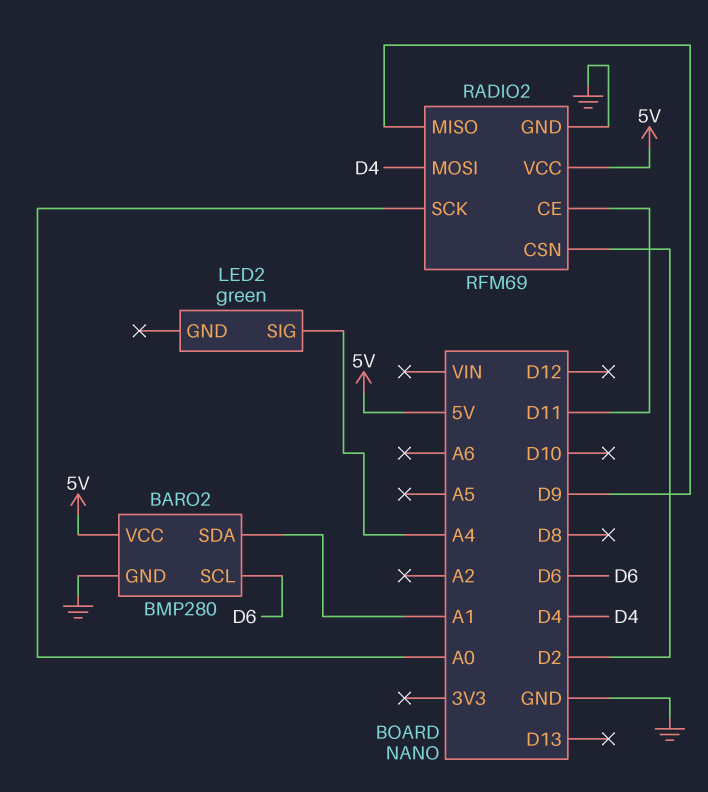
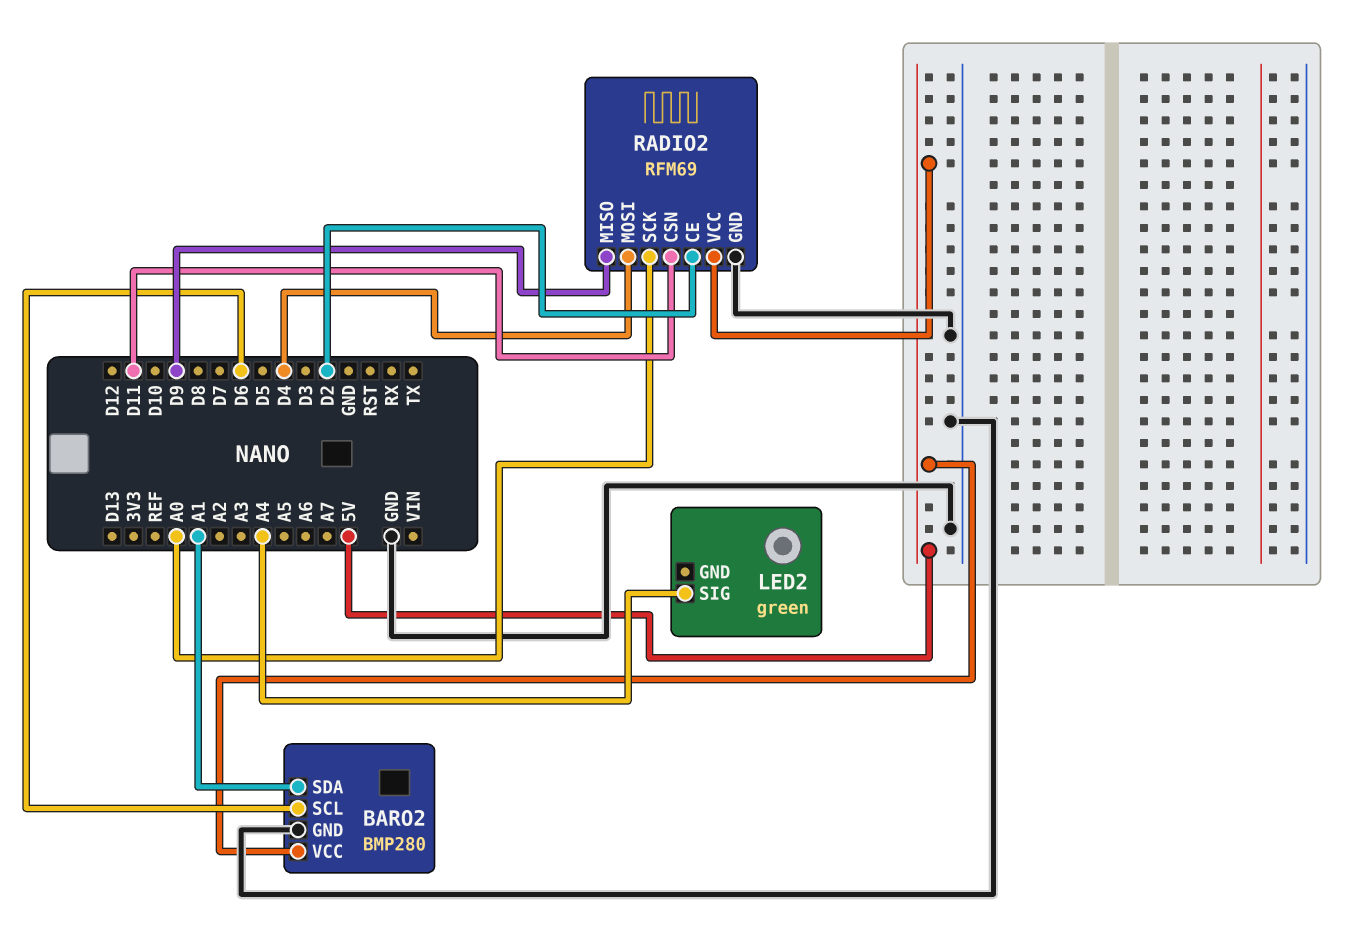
RADIO2 pin CE: D11 -> D2
RADIO2 pin CSN: D2 -> D11

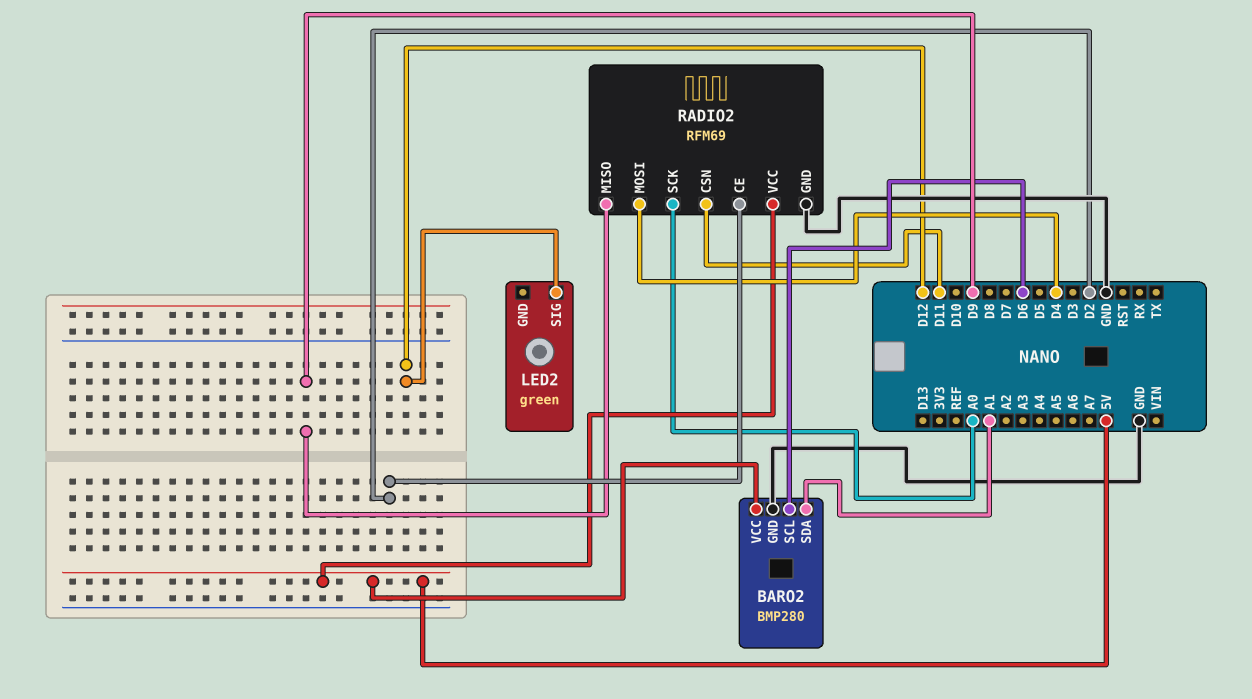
LED2 pin SIG: A4 -> D12

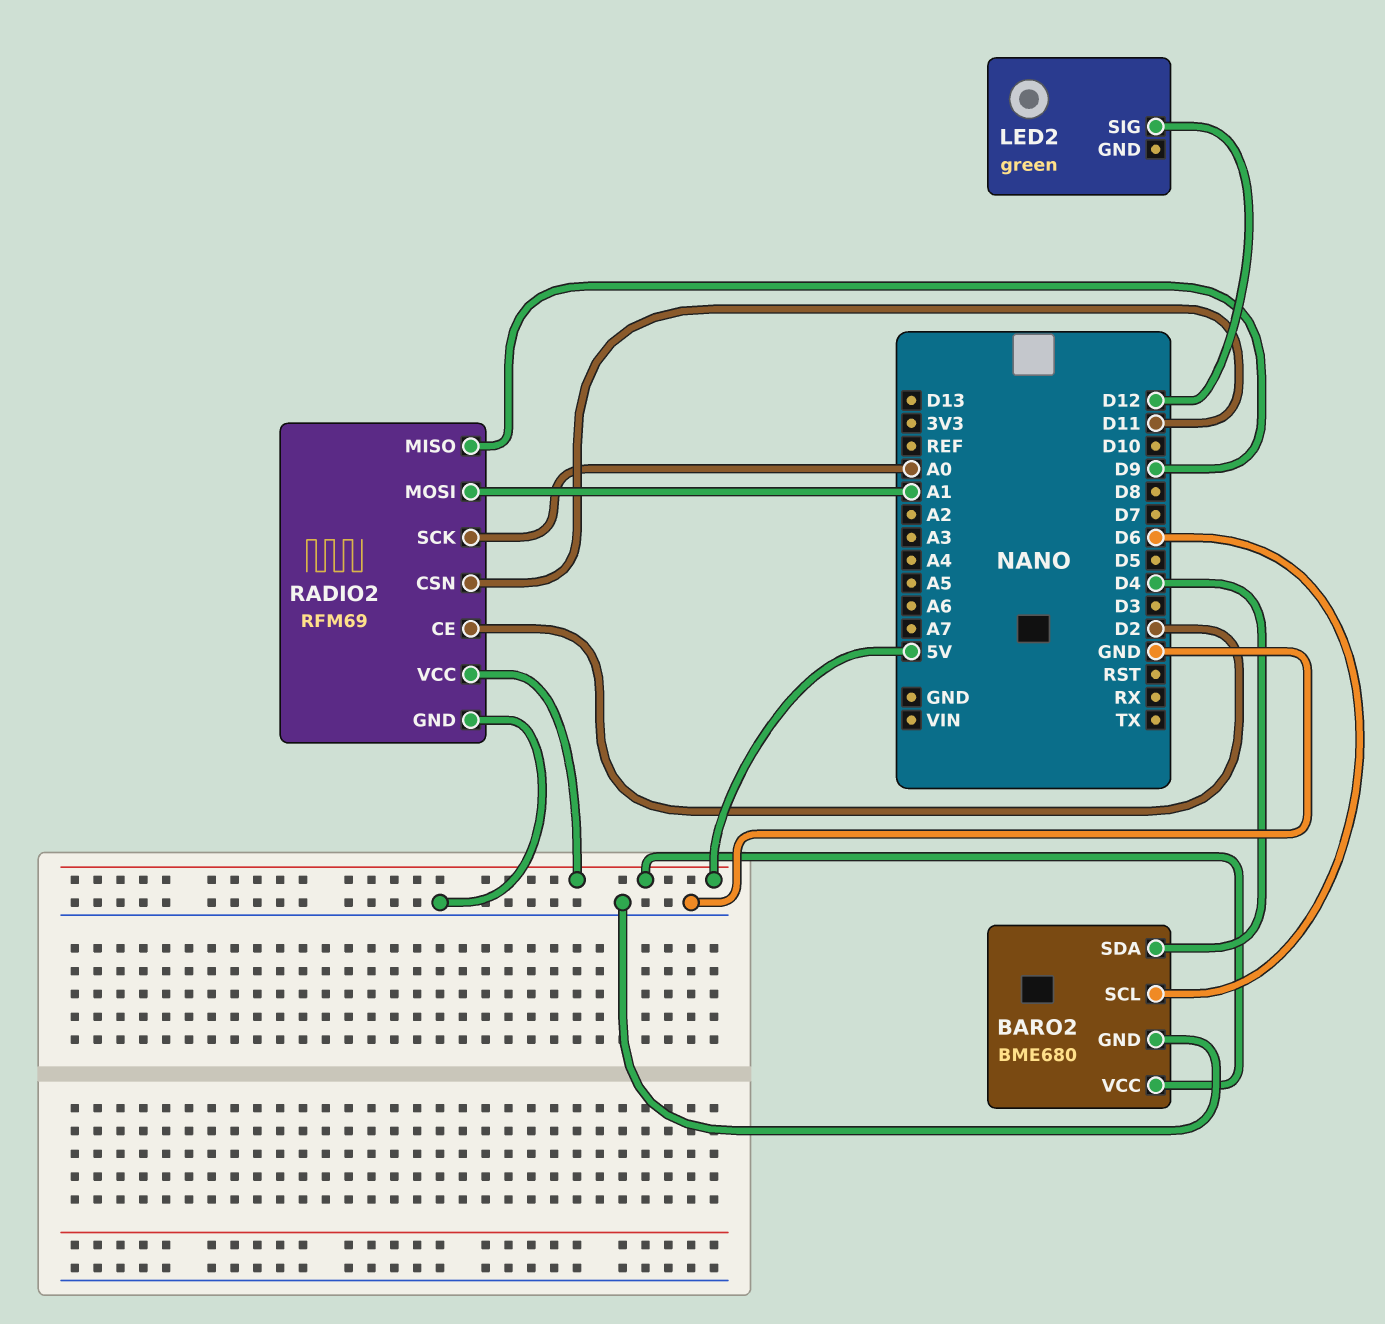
BARO2: BMP280 -> BME680
BARO2 pin SDA: A1 -> D4
RADIO2 pin MOSI: D4 -> A1

